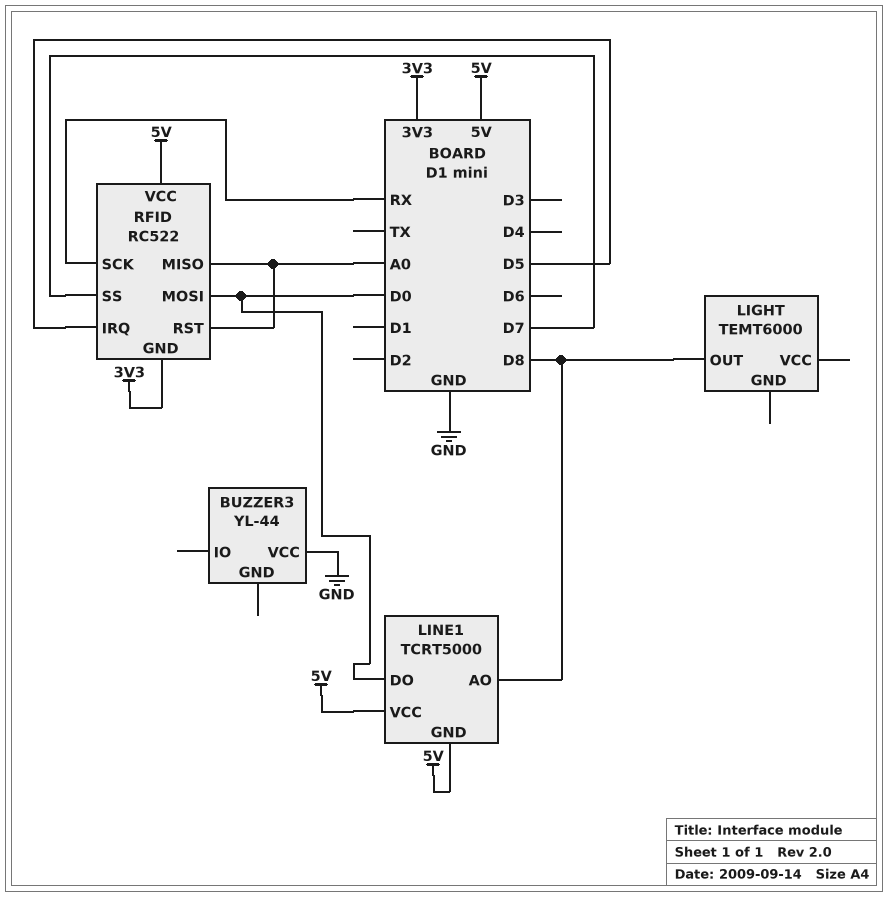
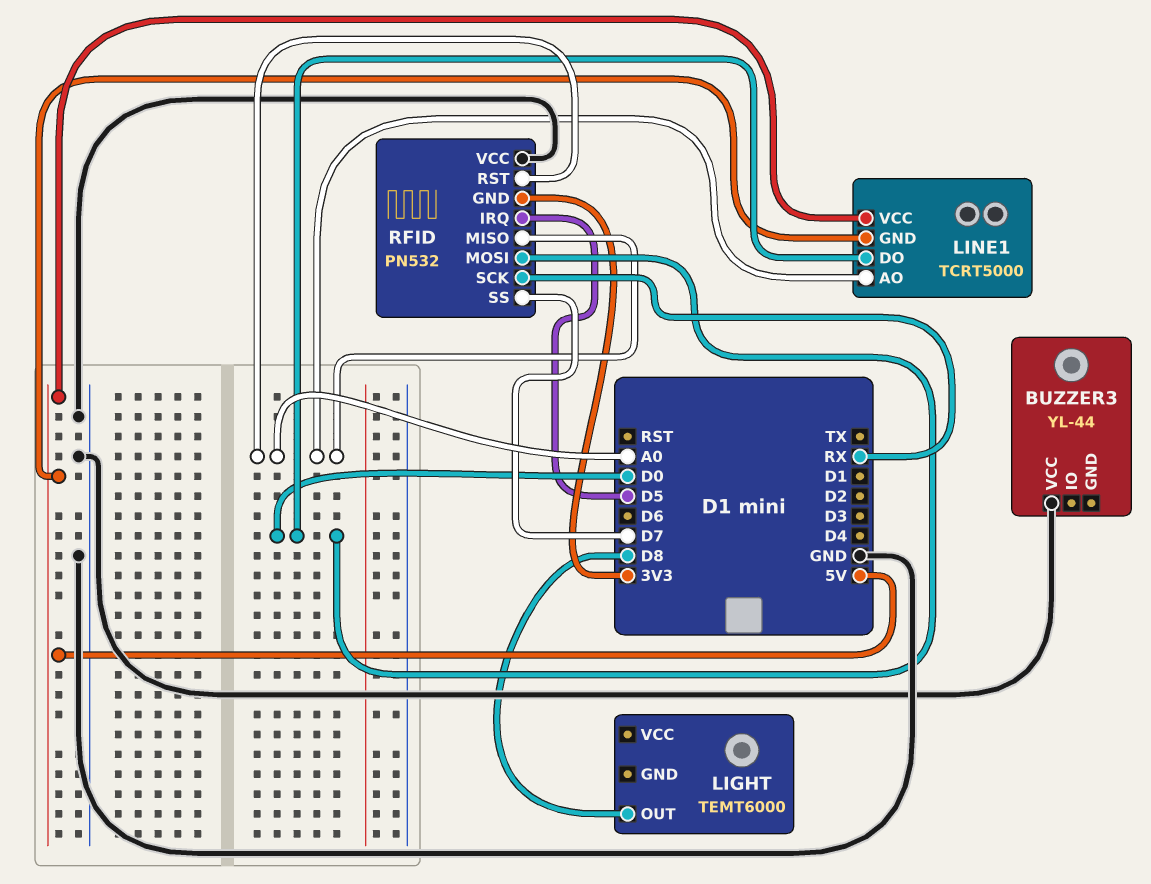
LINE1 pin AO: D8 -> A0
RFID: RC522 -> PN532
RFID pin VCC: 5V -> GND

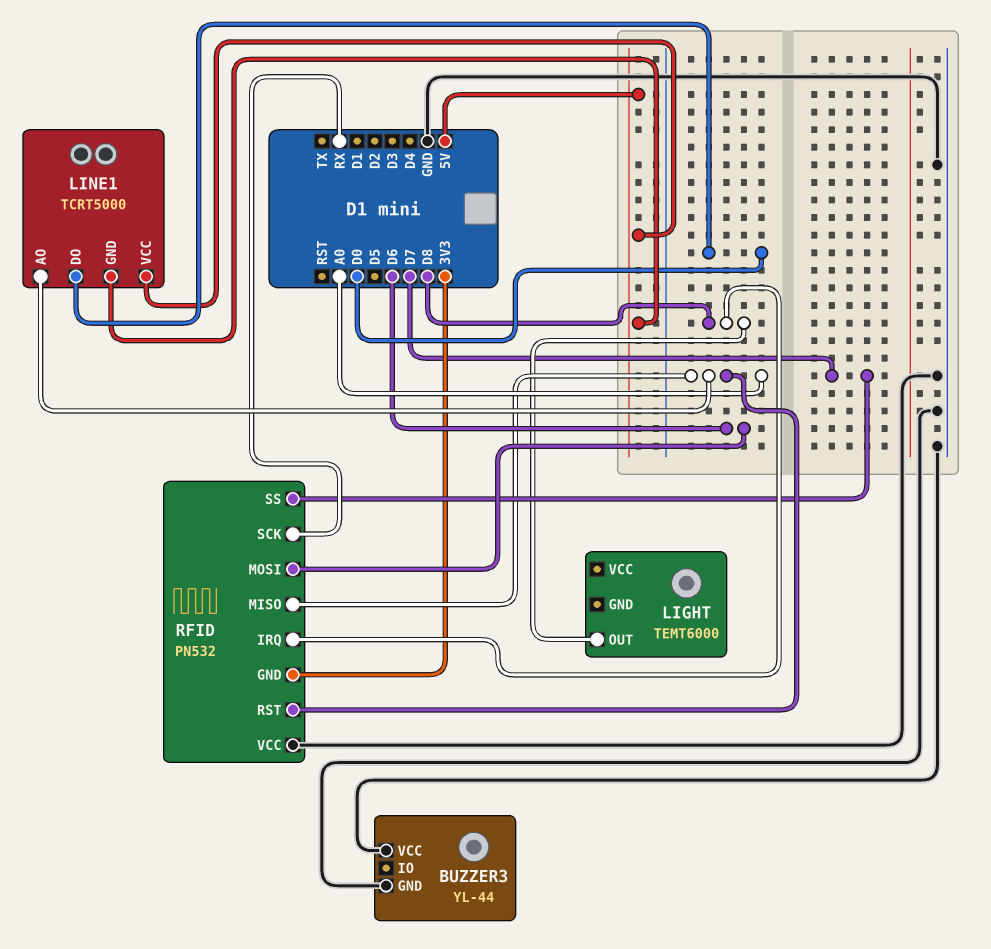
BUZZER3 pin GND: none -> GND
RFID pin IRQ: D5 -> D8
RFID pin MOSI: D0 -> D6

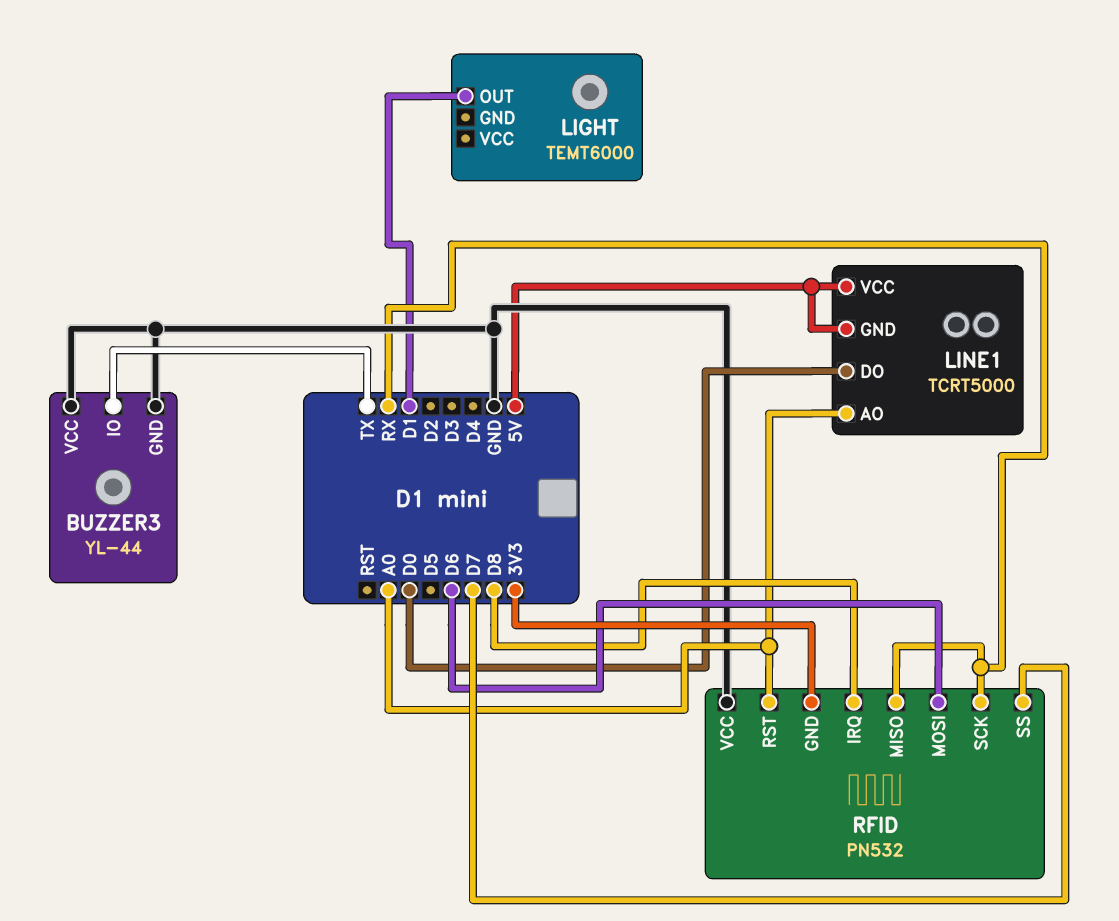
BUZZER3 pin IO: none -> TX
LIGHT pin OUT: D8 -> D1
RFID pin MISO: A0 -> RX

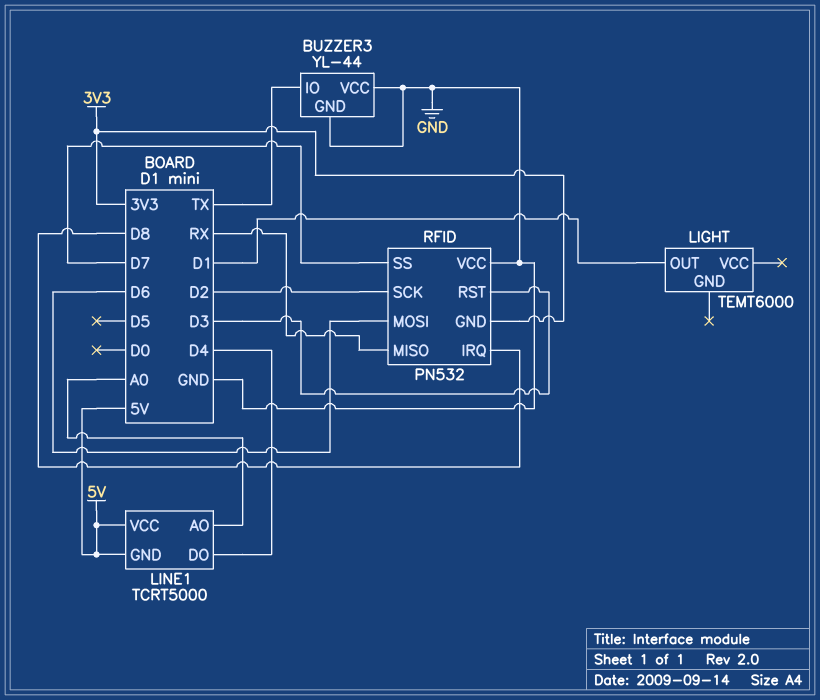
LINE1 pin DO: D0 -> D4
RFID pin RST: A0 -> D3
RFID pin SCK: RX -> D2

